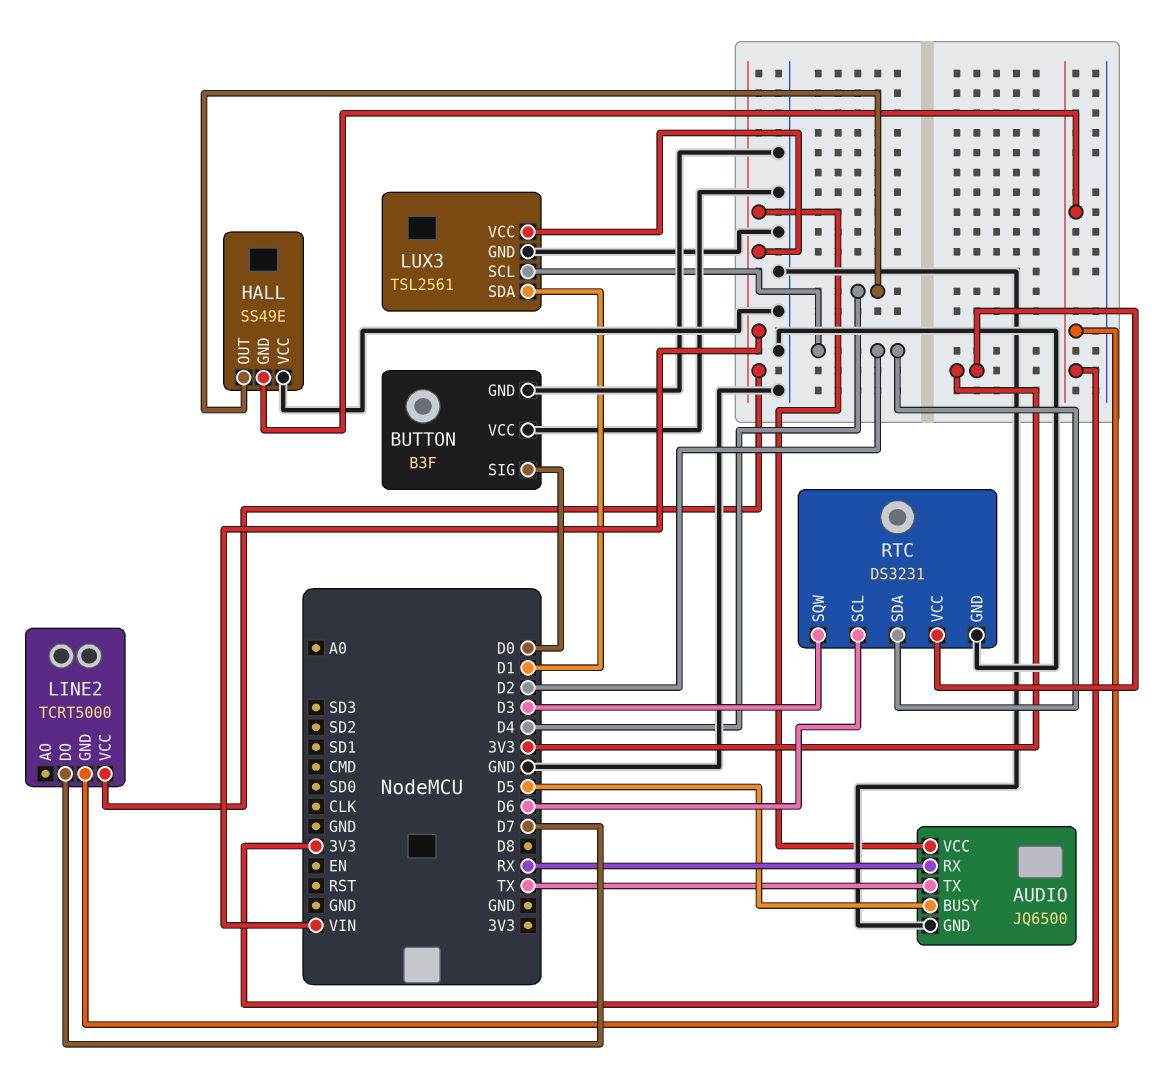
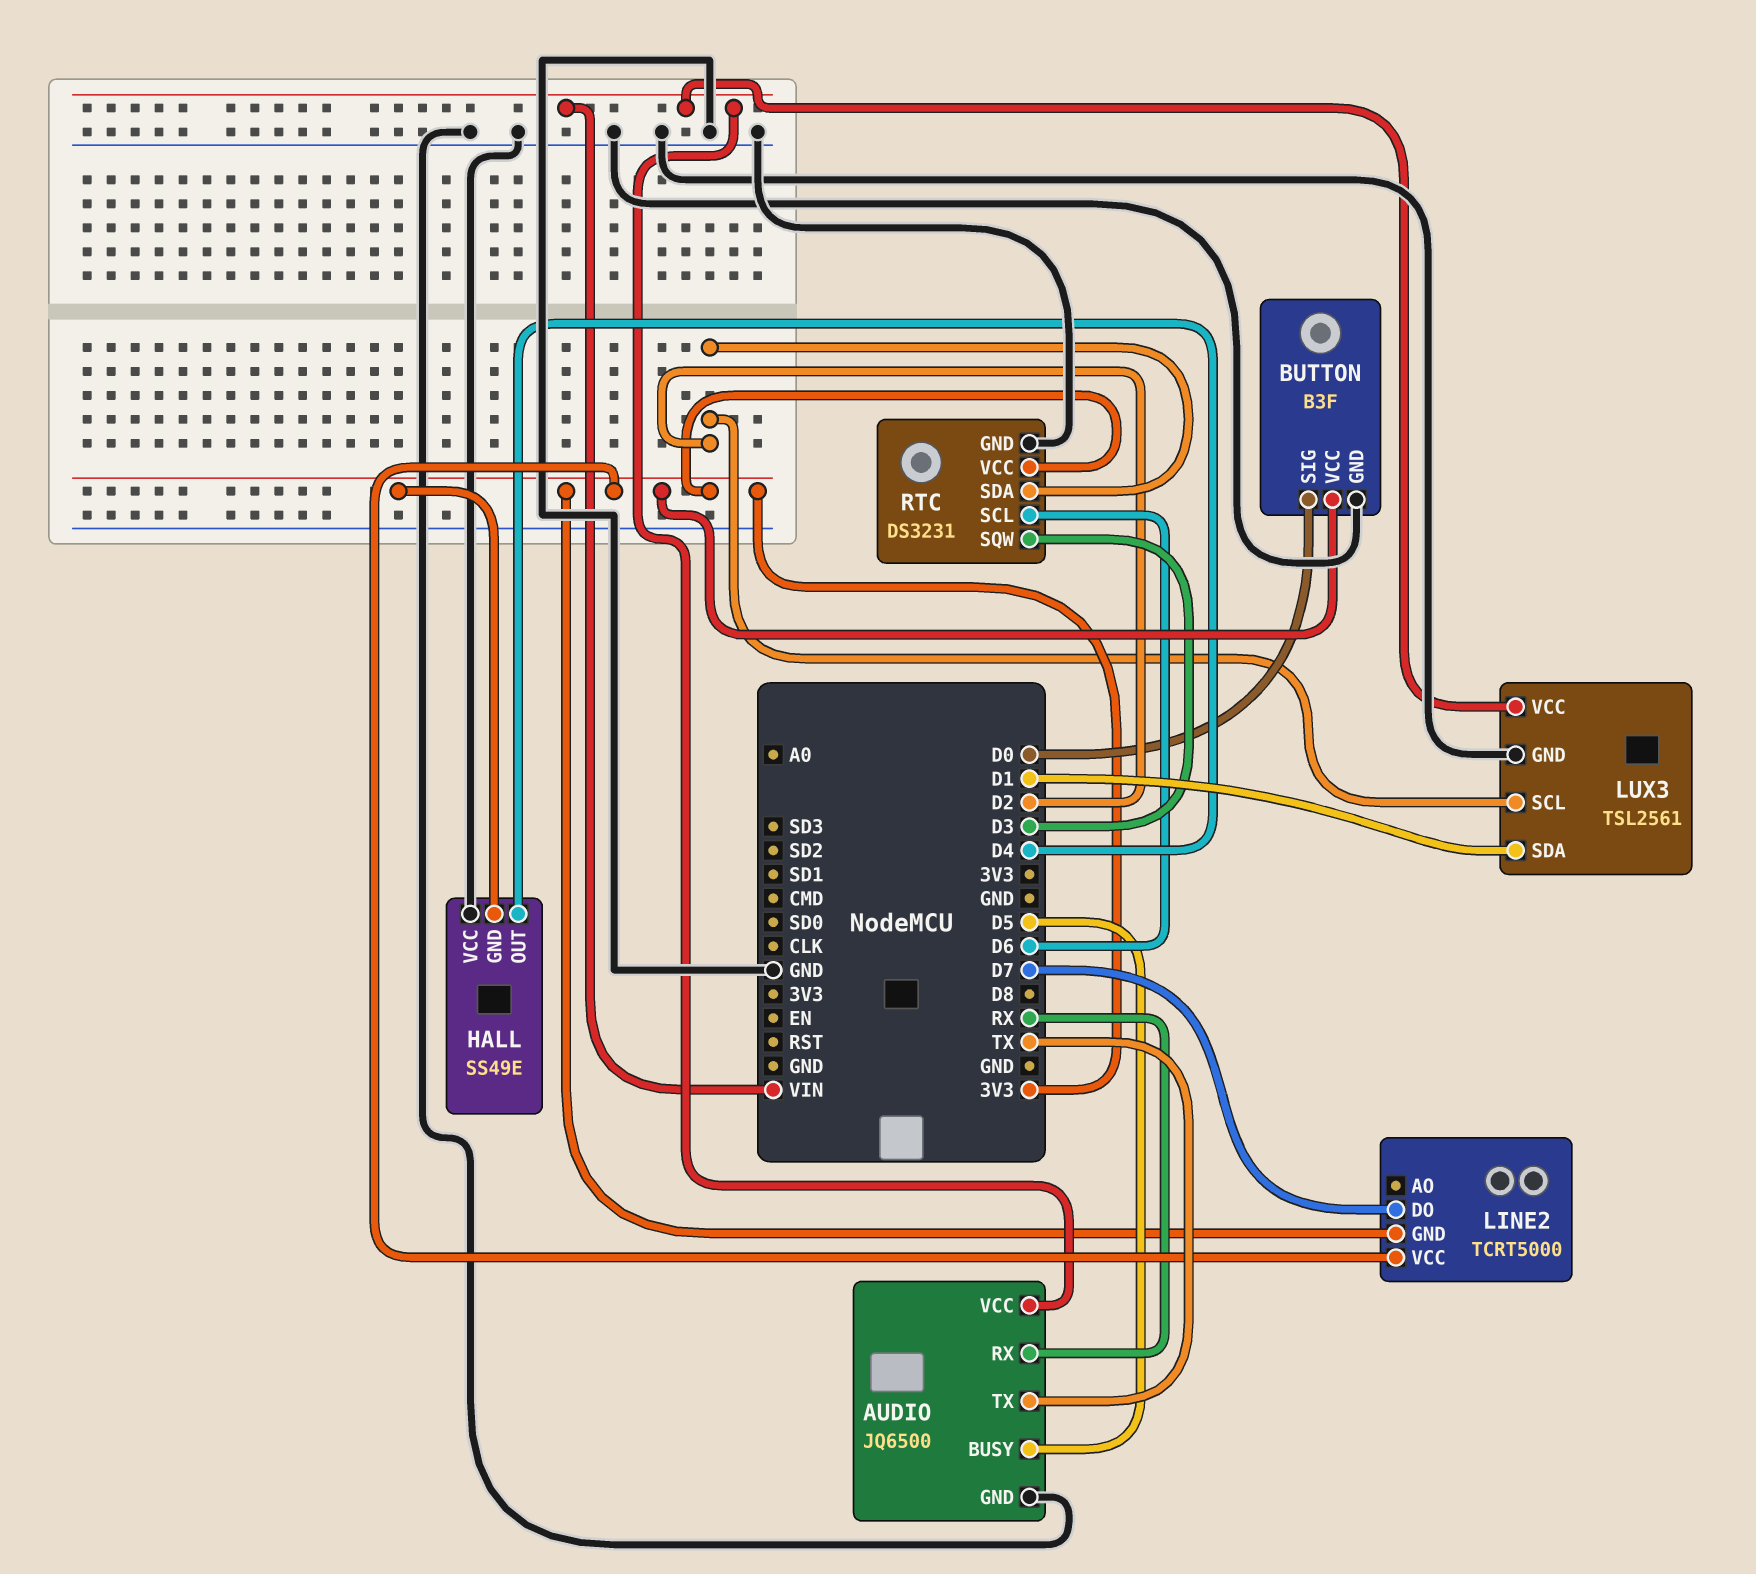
BUTTON pin VCC: GND -> 3V3
LINE2 pin VCC: VIN -> 3V3

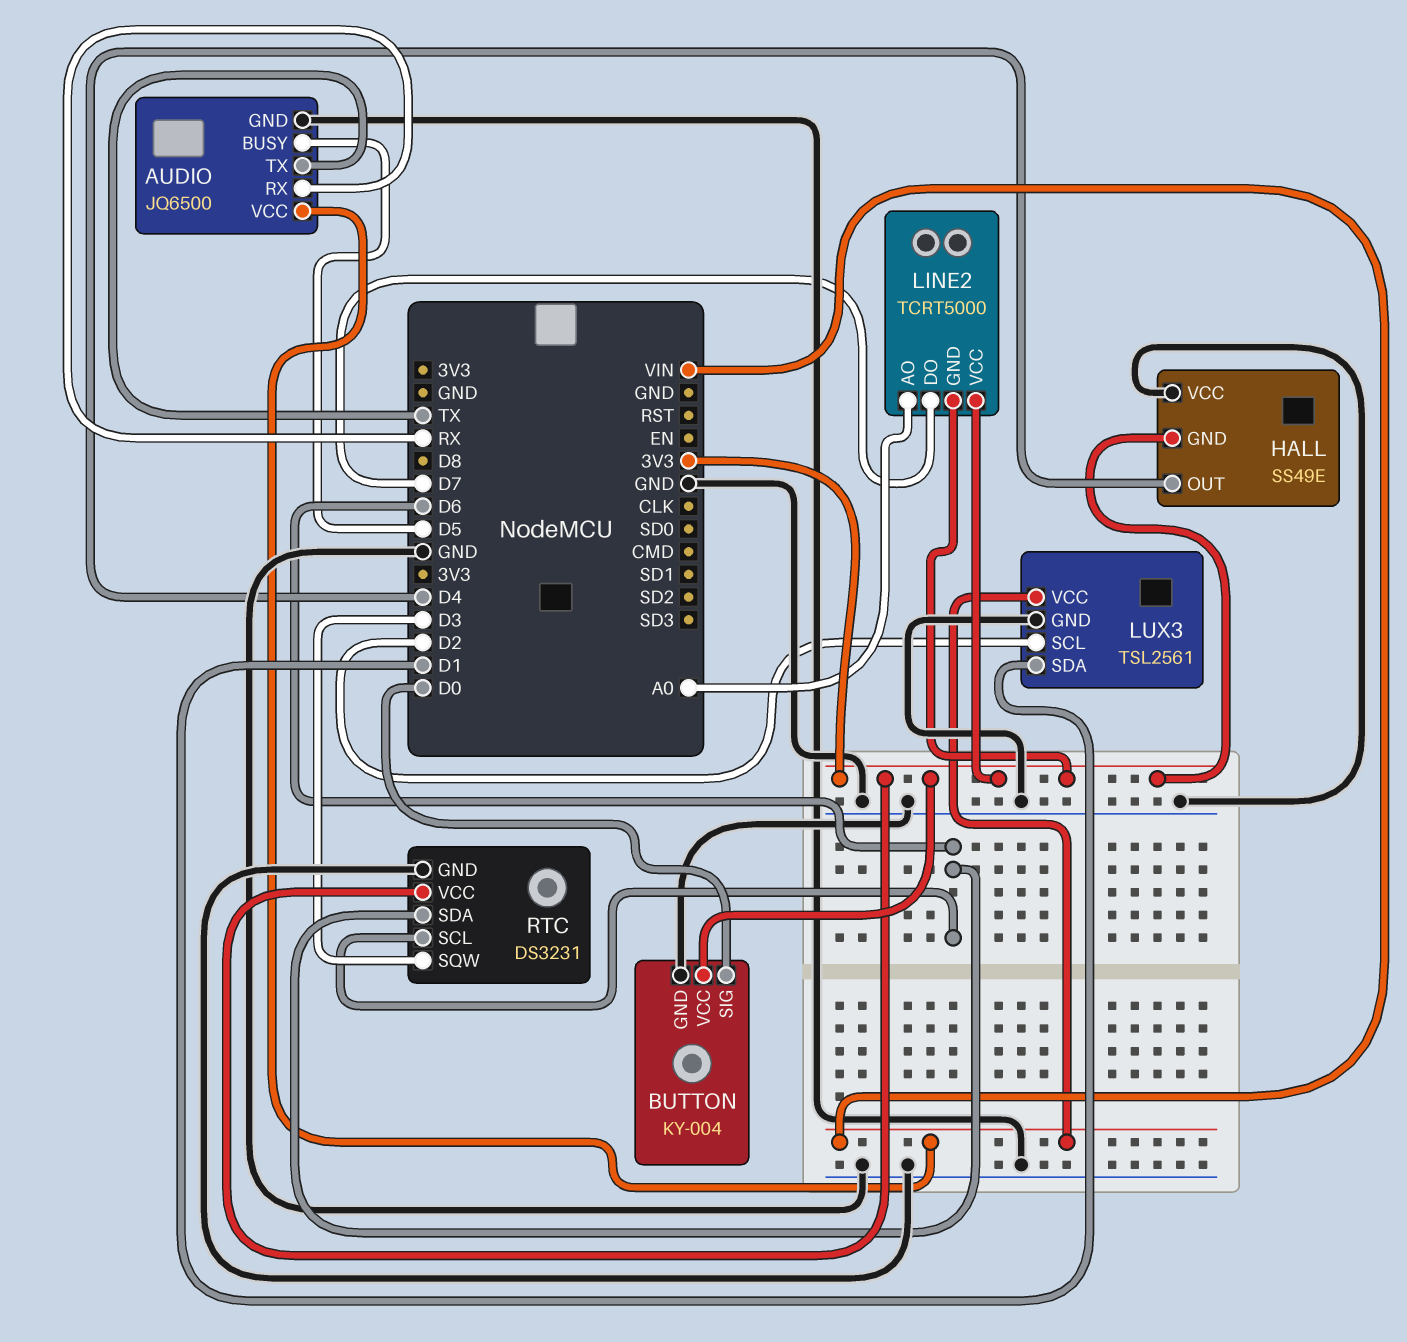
BUTTON: B3F -> KY-004
LINE2 pin AO: none -> A0
RTC pin SDA: D2 -> D6

